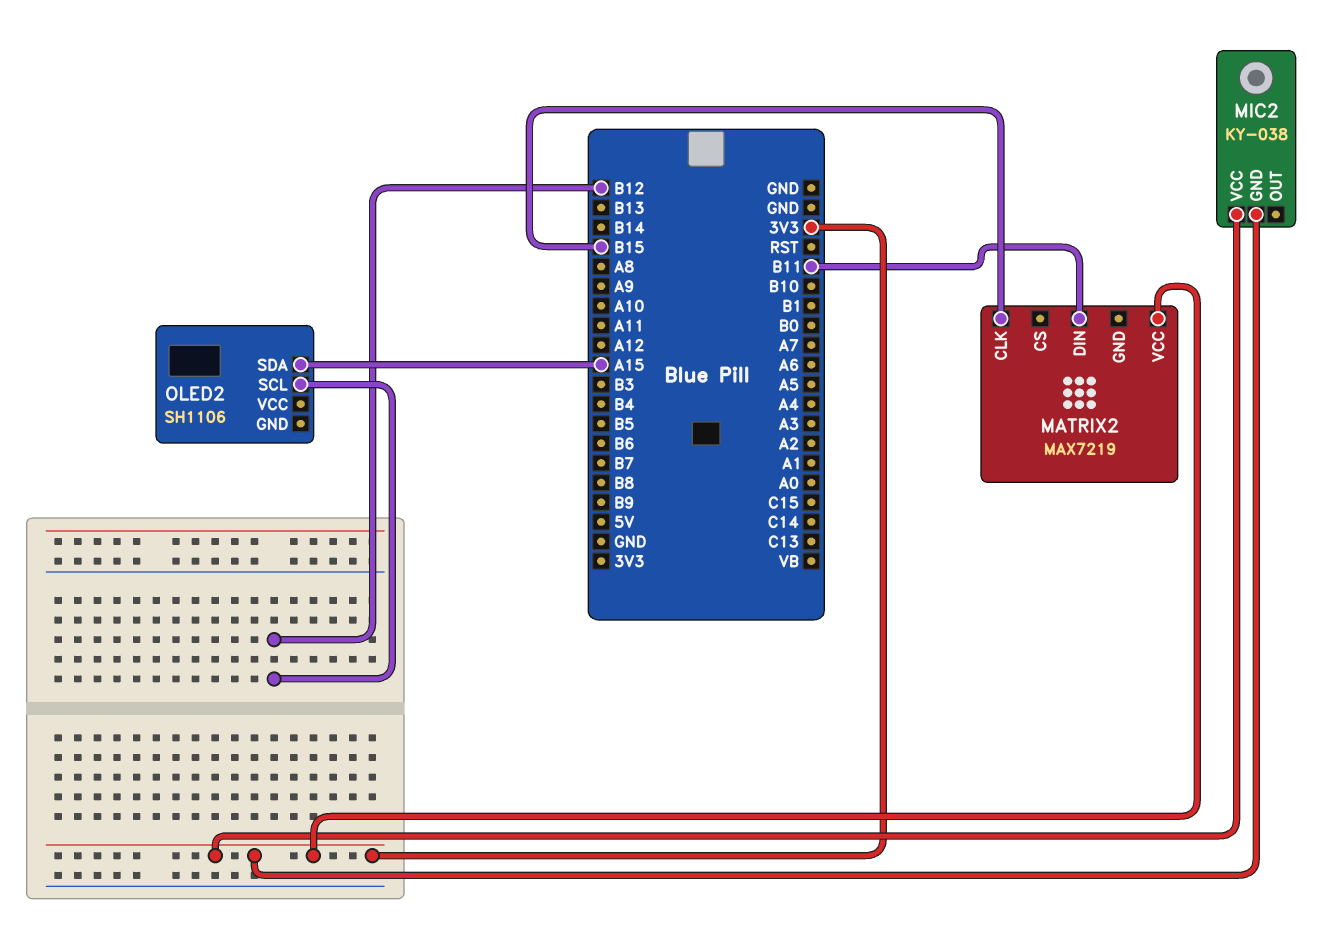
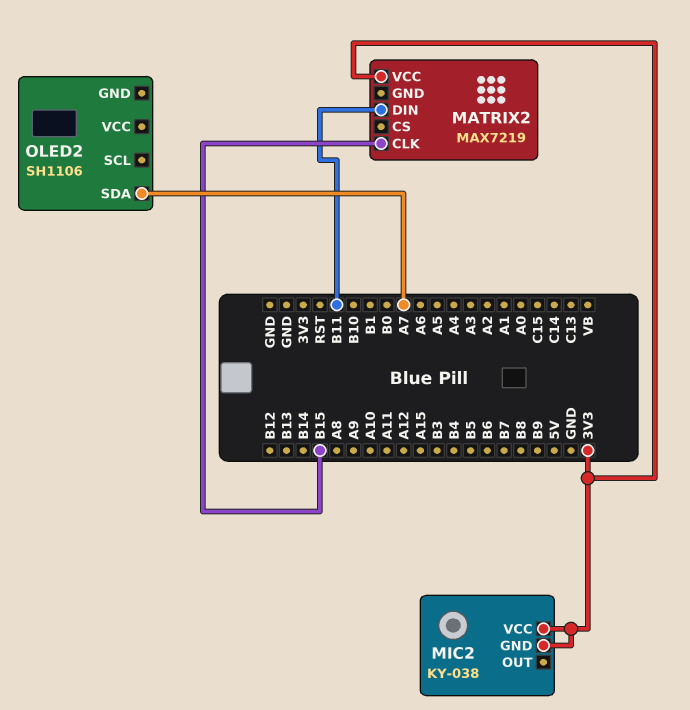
OLED2 pin SCL: B12 -> none
OLED2 pin SDA: A15 -> A7

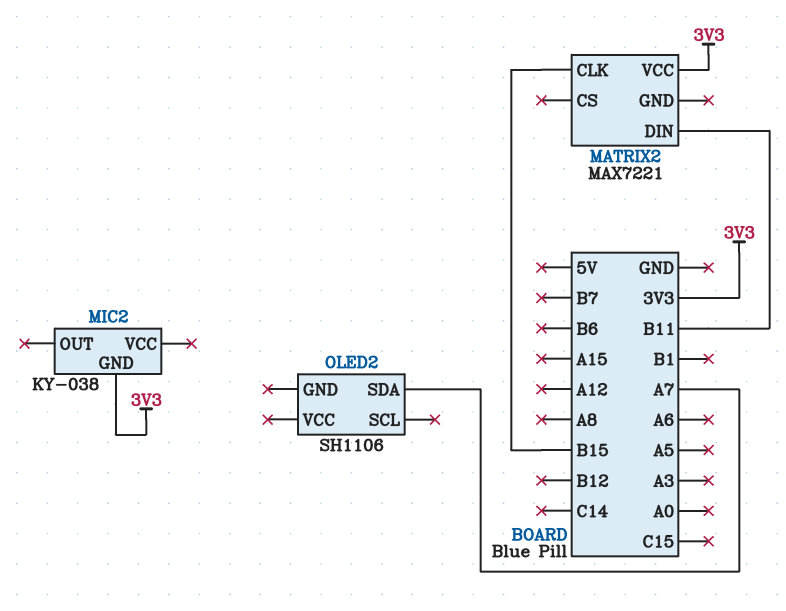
MATRIX2: MAX7219 -> MAX7221
MIC2 pin VCC: 3V3 -> none

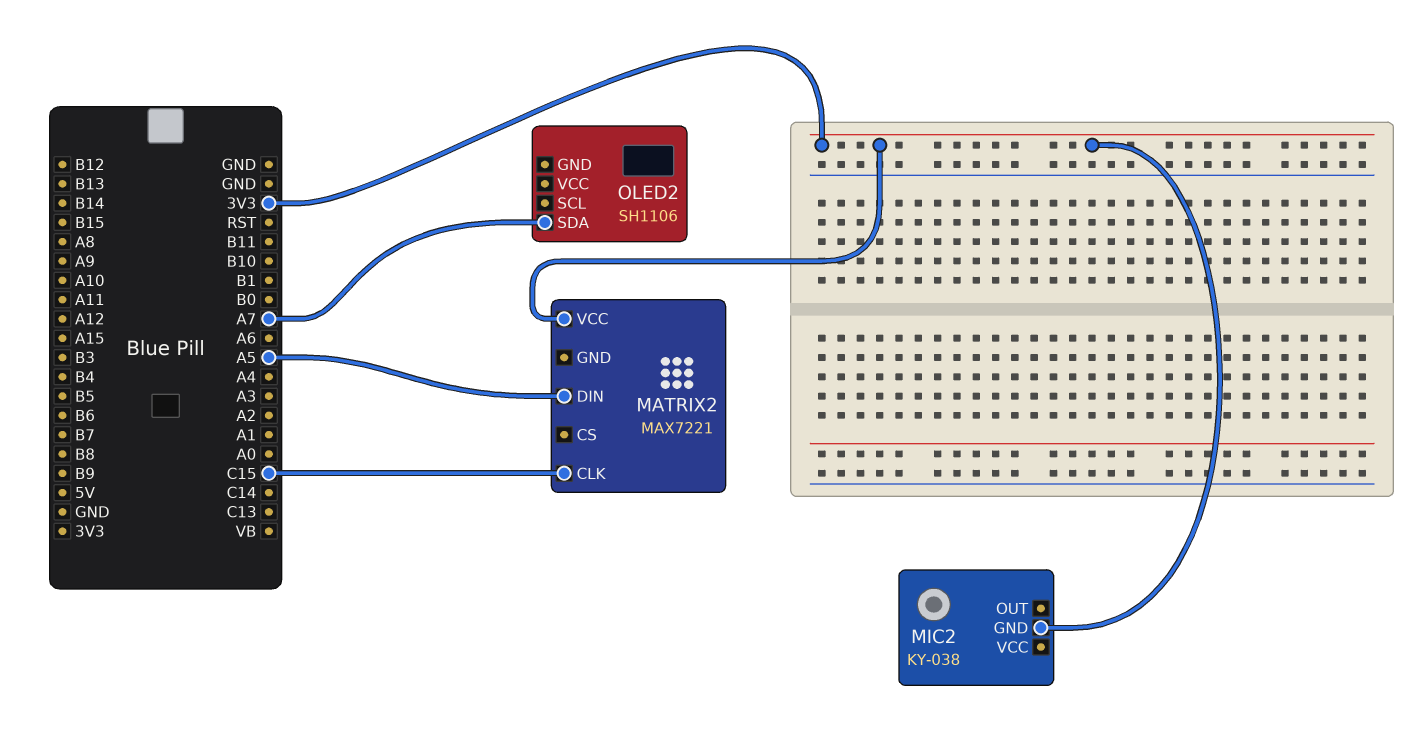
MATRIX2 pin CLK: B15 -> C15
MATRIX2 pin DIN: B11 -> A5

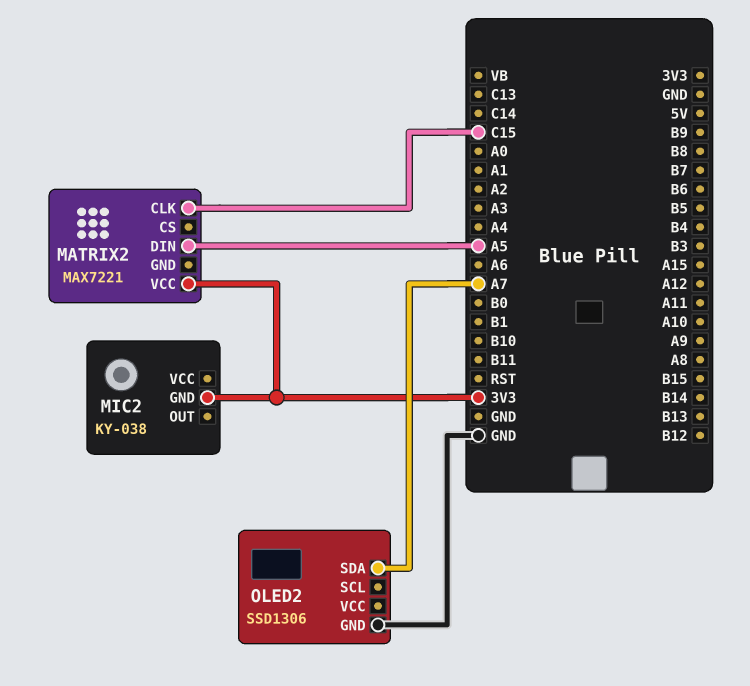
OLED2: SH1106 -> SSD1306
OLED2 pin GND: none -> GND

